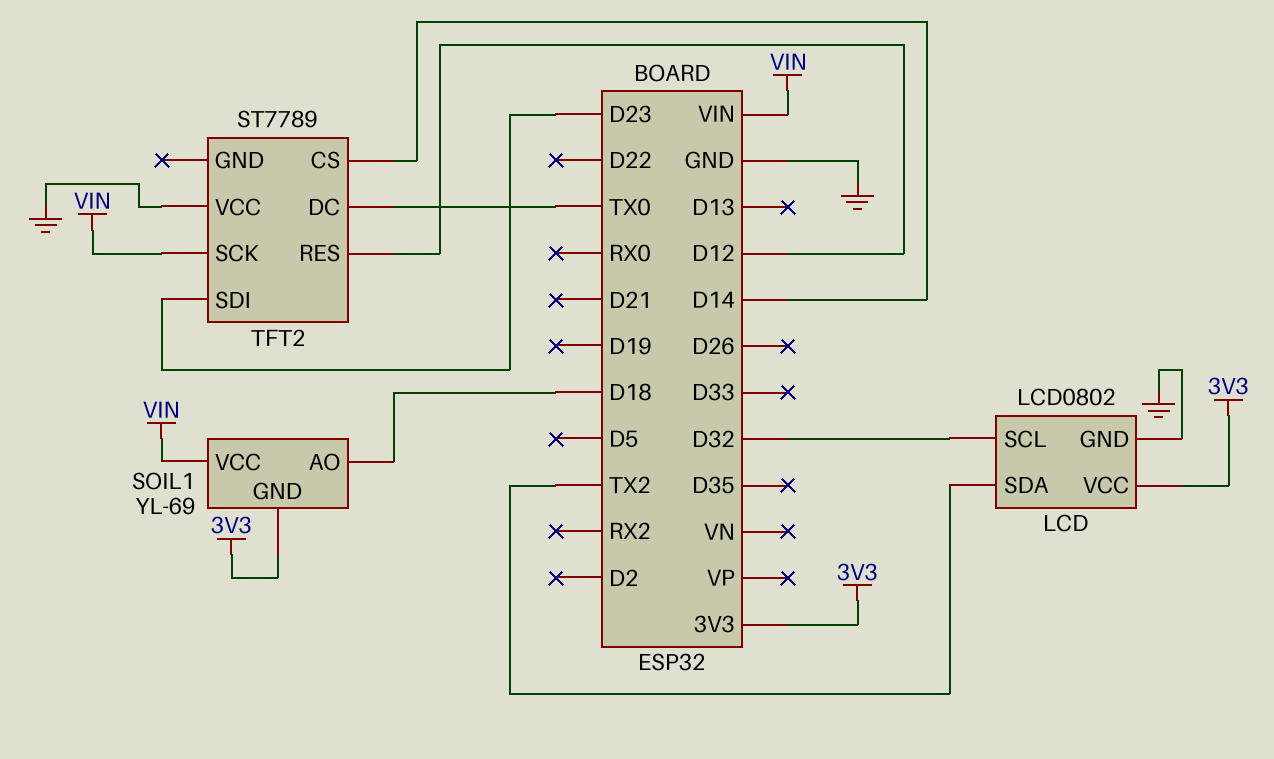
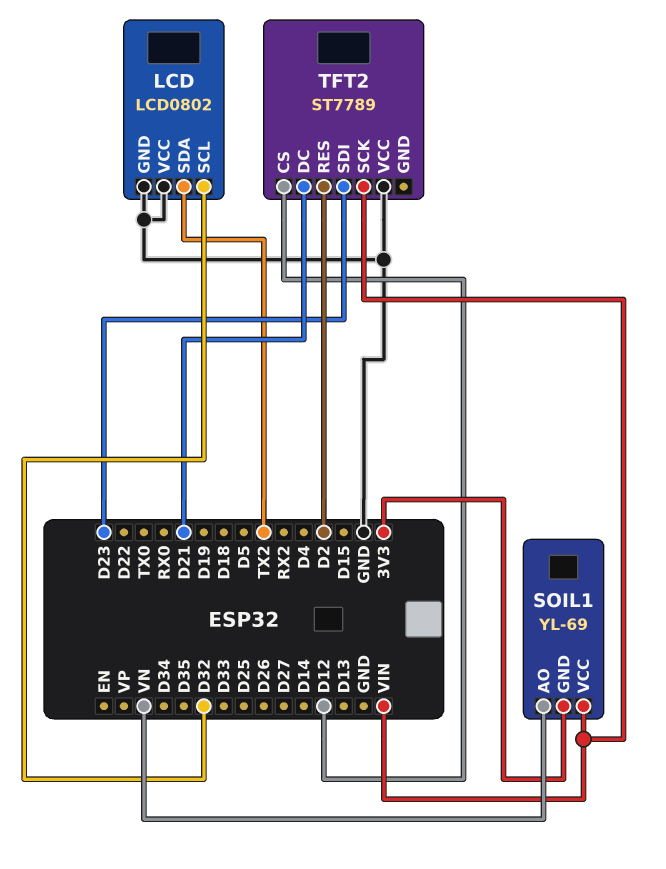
LCD pin VCC: 3V3 -> GND
SOIL1 pin AO: D18 -> VN
TFT2 pin CS: D14 -> D12
TFT2 pin DC: TX0 -> D21
TFT2 pin RES: D12 -> D2

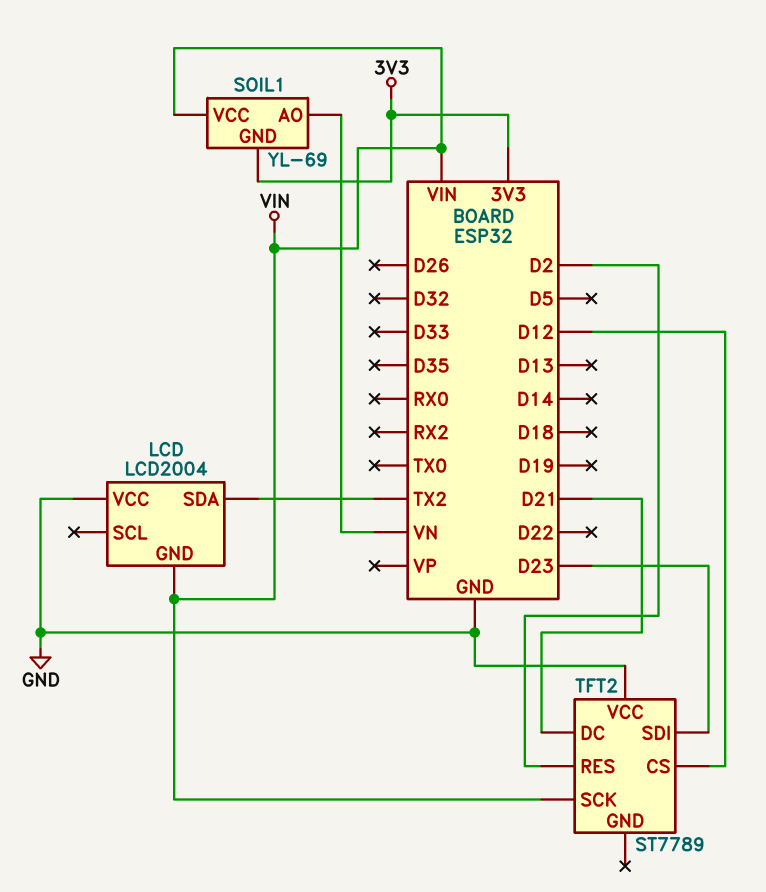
LCD: LCD0802 -> LCD2004
LCD pin GND: GND -> VIN
LCD pin SCL: D32 -> none

